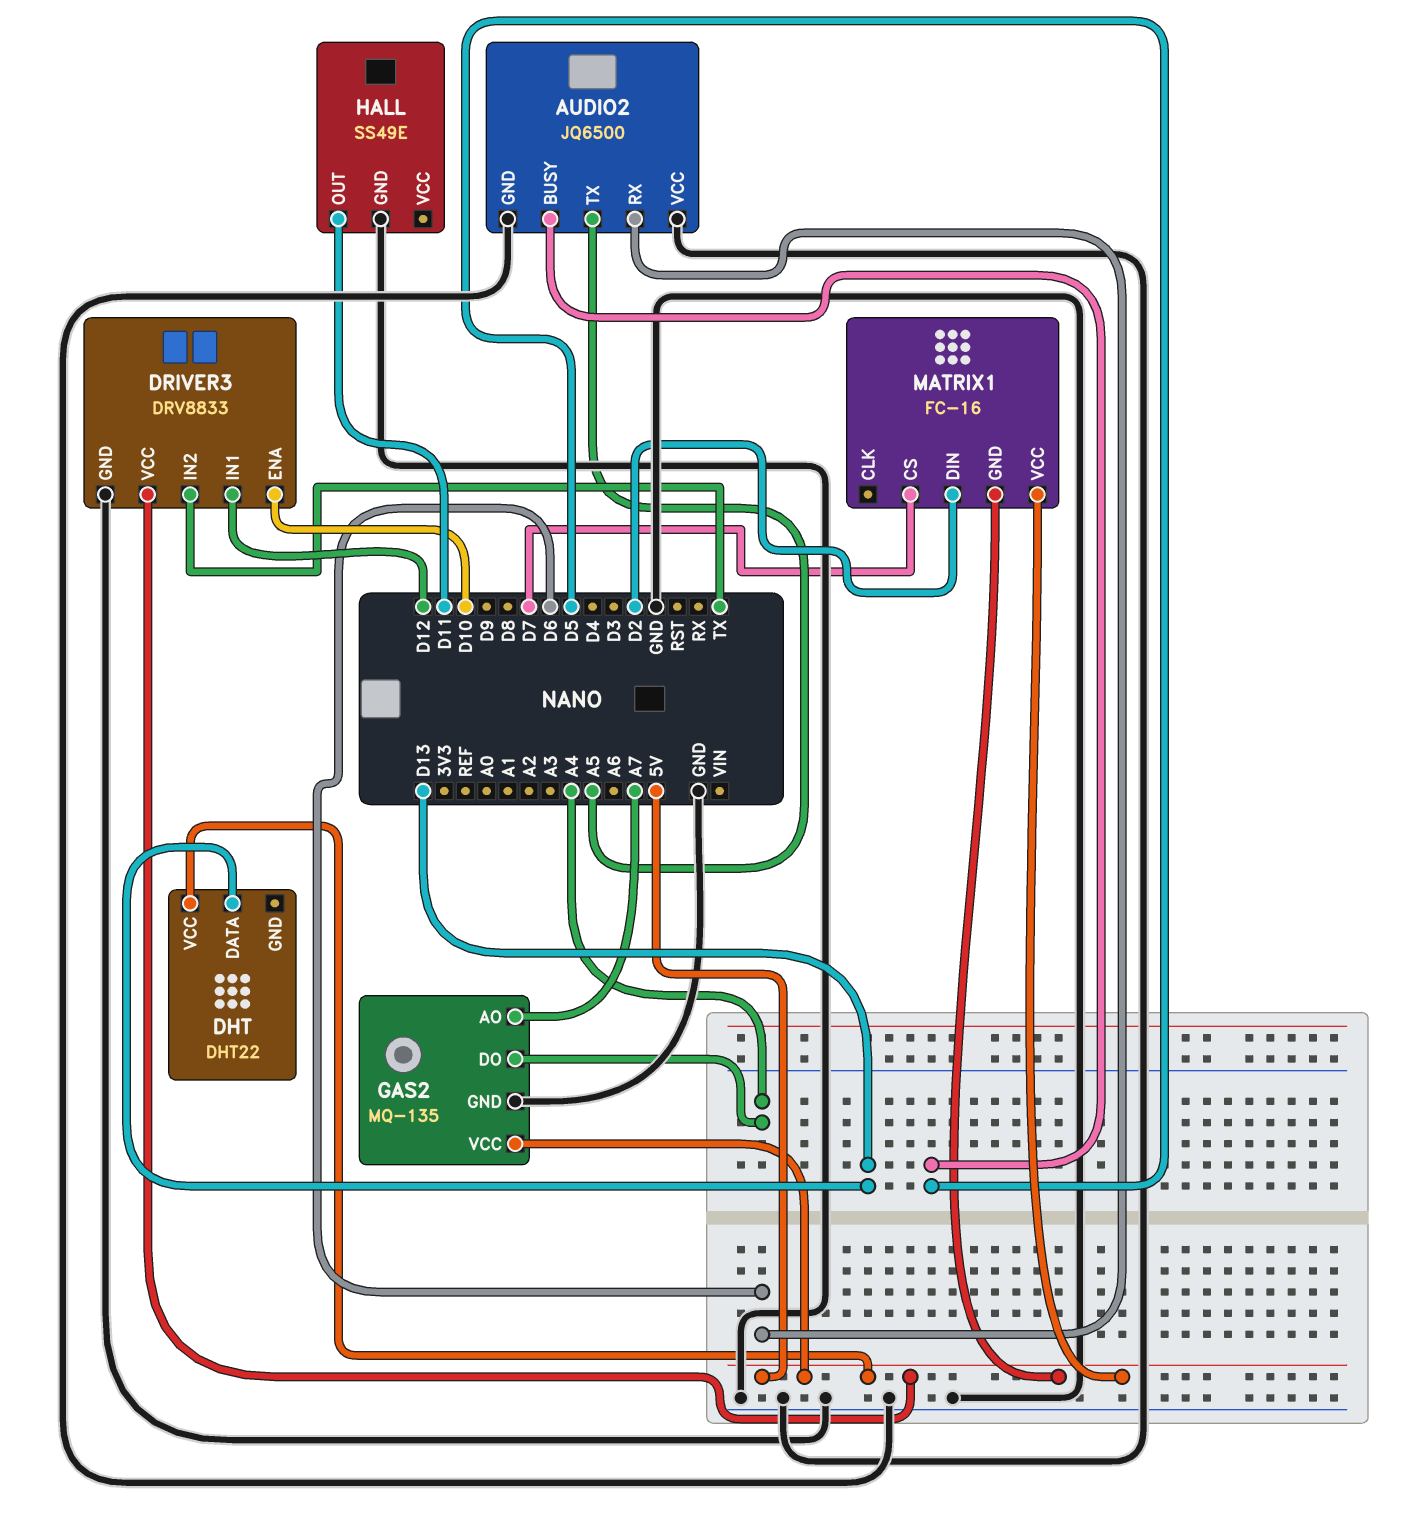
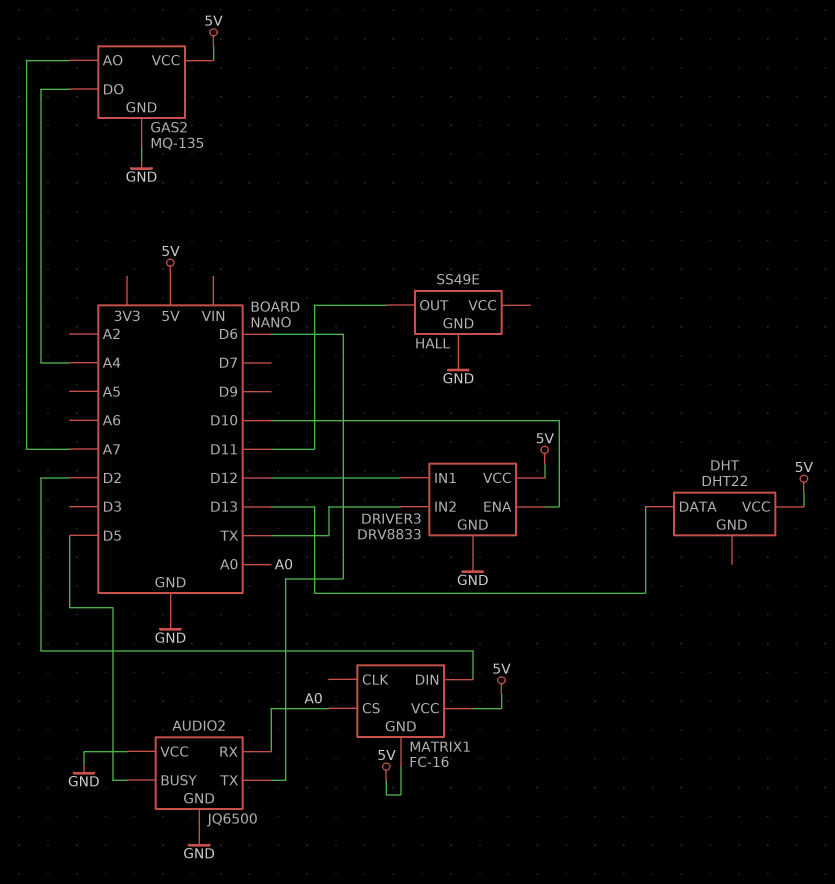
AUDIO2 pin RX: D6 -> A0
AUDIO2 pin TX: A5 -> D6
MATRIX1 pin CS: D7 -> A0

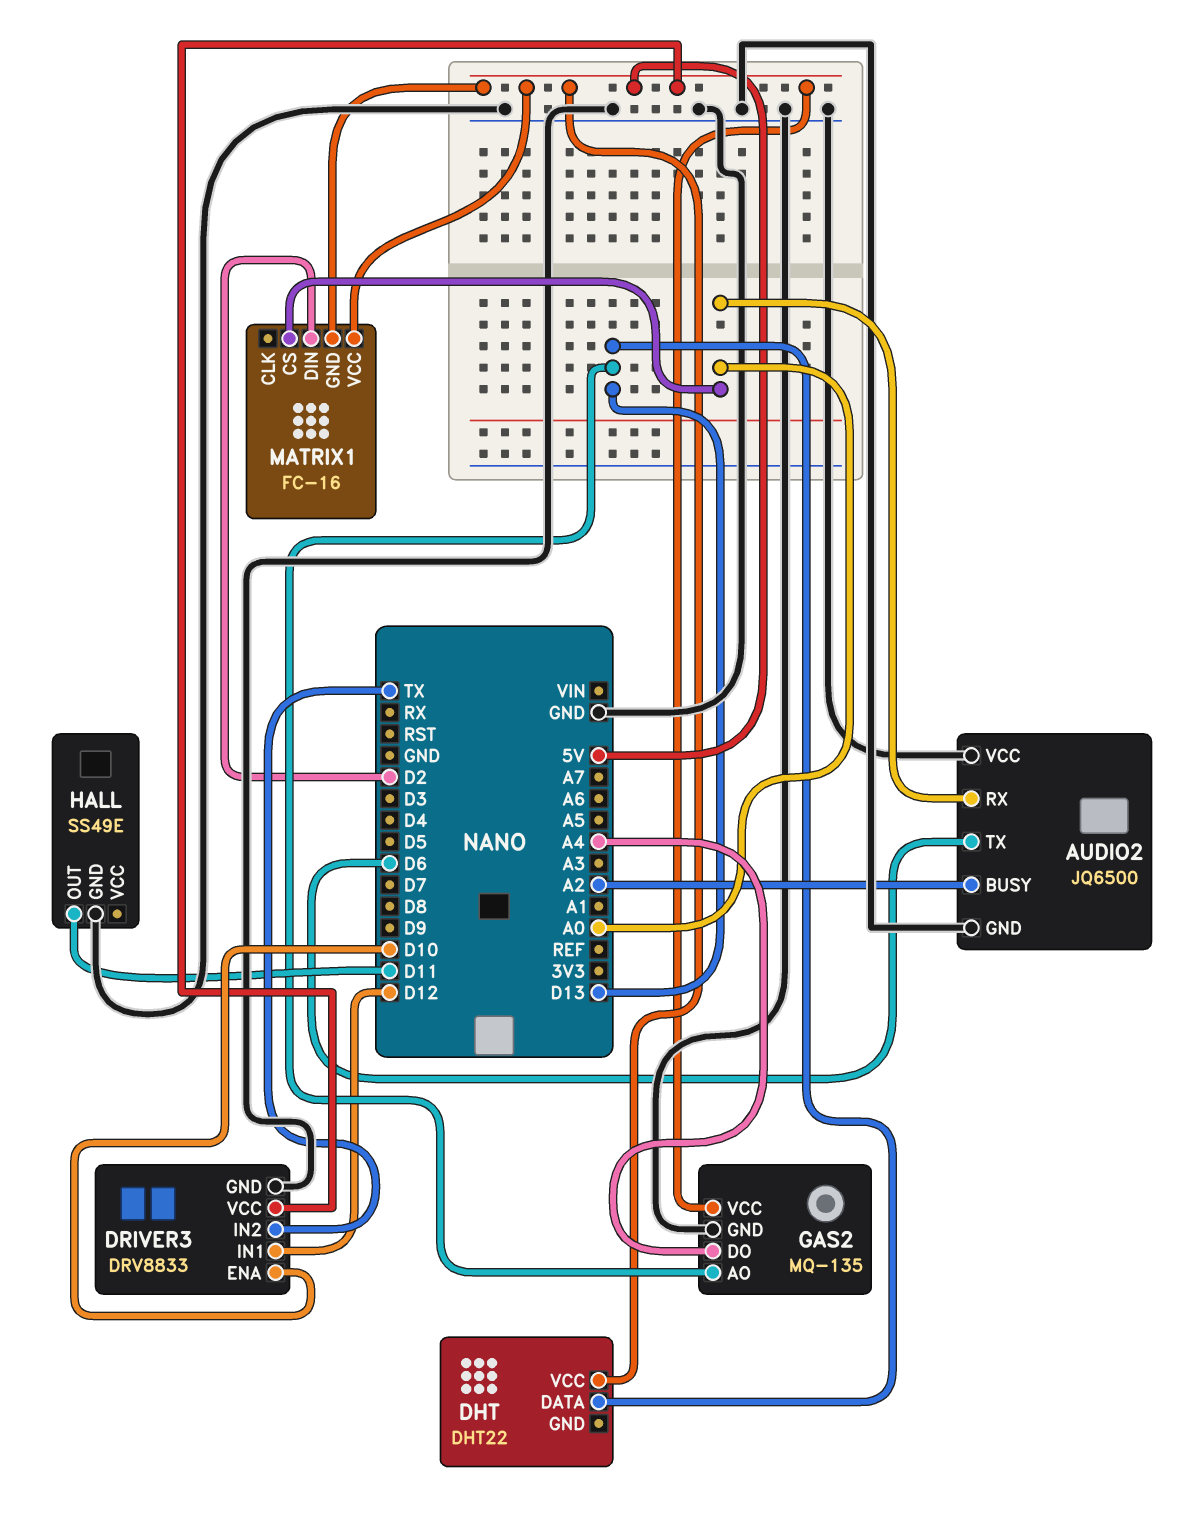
AUDIO2 pin BUSY: D5 -> A2
GAS2 pin AO: A7 -> D13

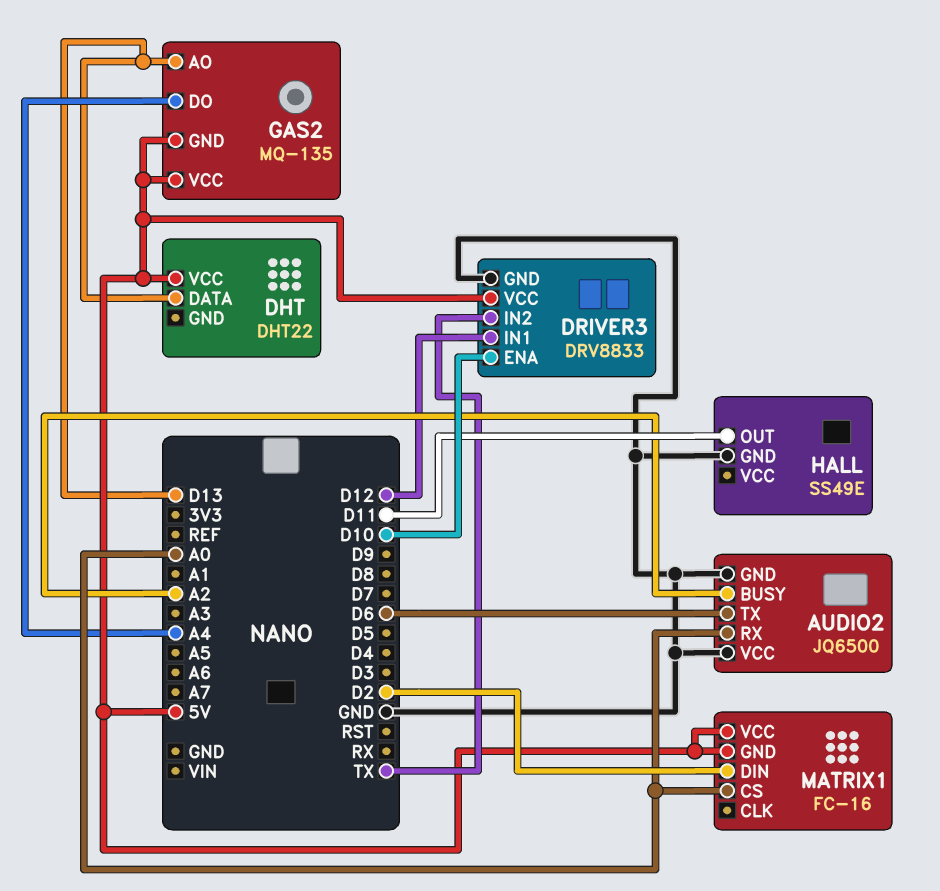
GAS2 pin GND: GND -> 5V

